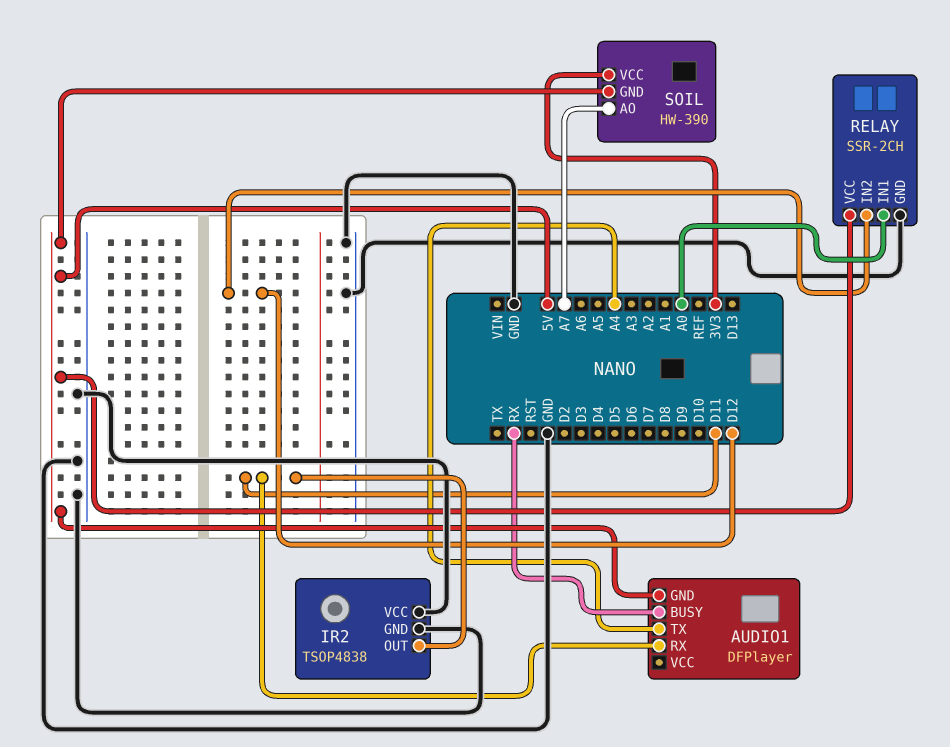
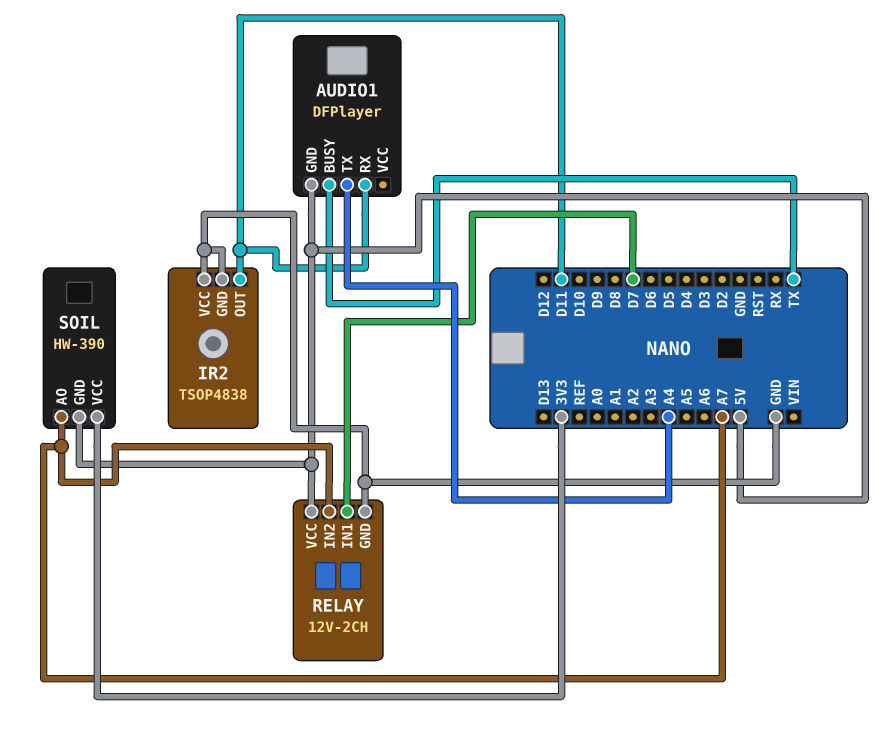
AUDIO1 pin BUSY: RX -> TX
RELAY: SSR-2CH -> 12V-2CH
RELAY pin IN1: A0 -> D7
RELAY pin IN2: D12 -> A7

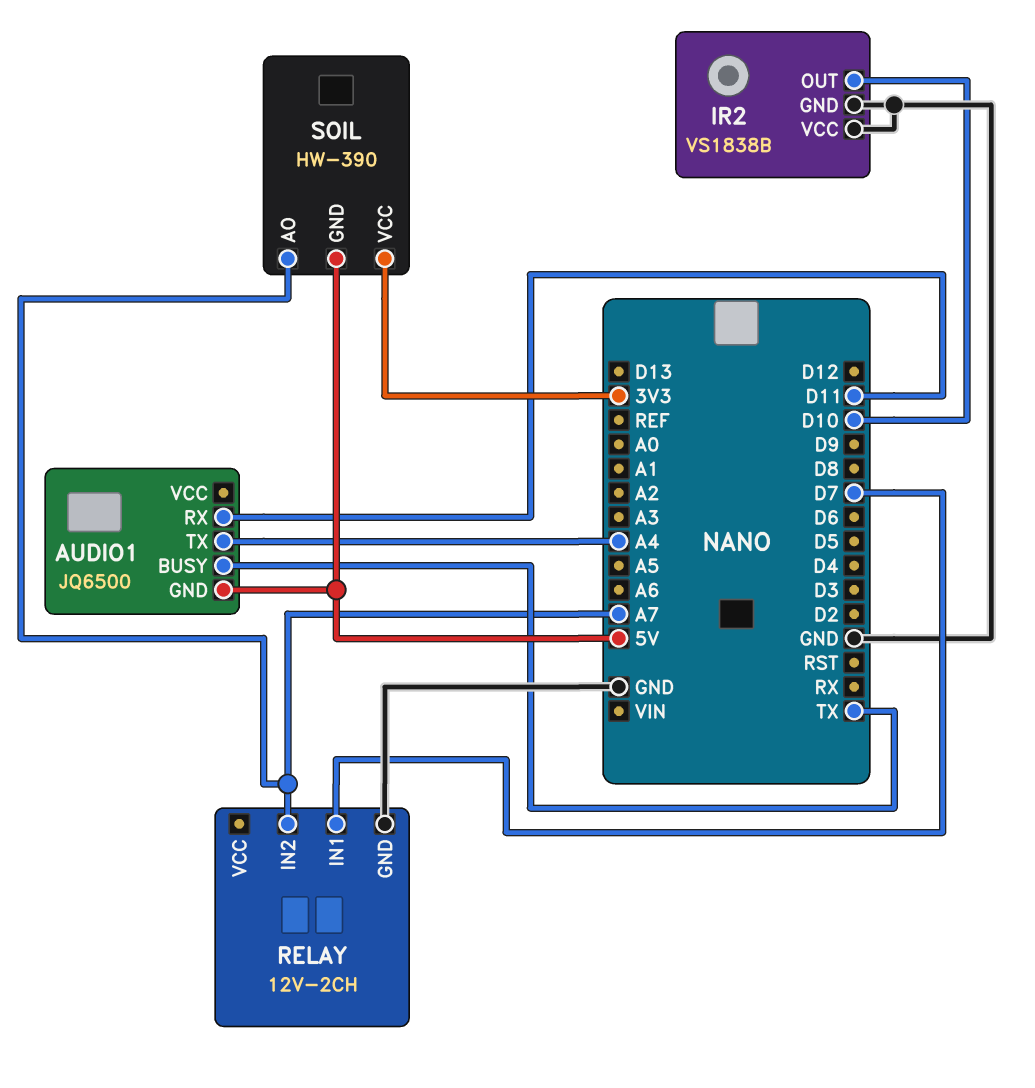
AUDIO1: DFPlayer -> JQ6500
IR2: TSOP4838 -> VS1838B
IR2 pin OUT: D11 -> D10
RELAY pin VCC: 5V -> none

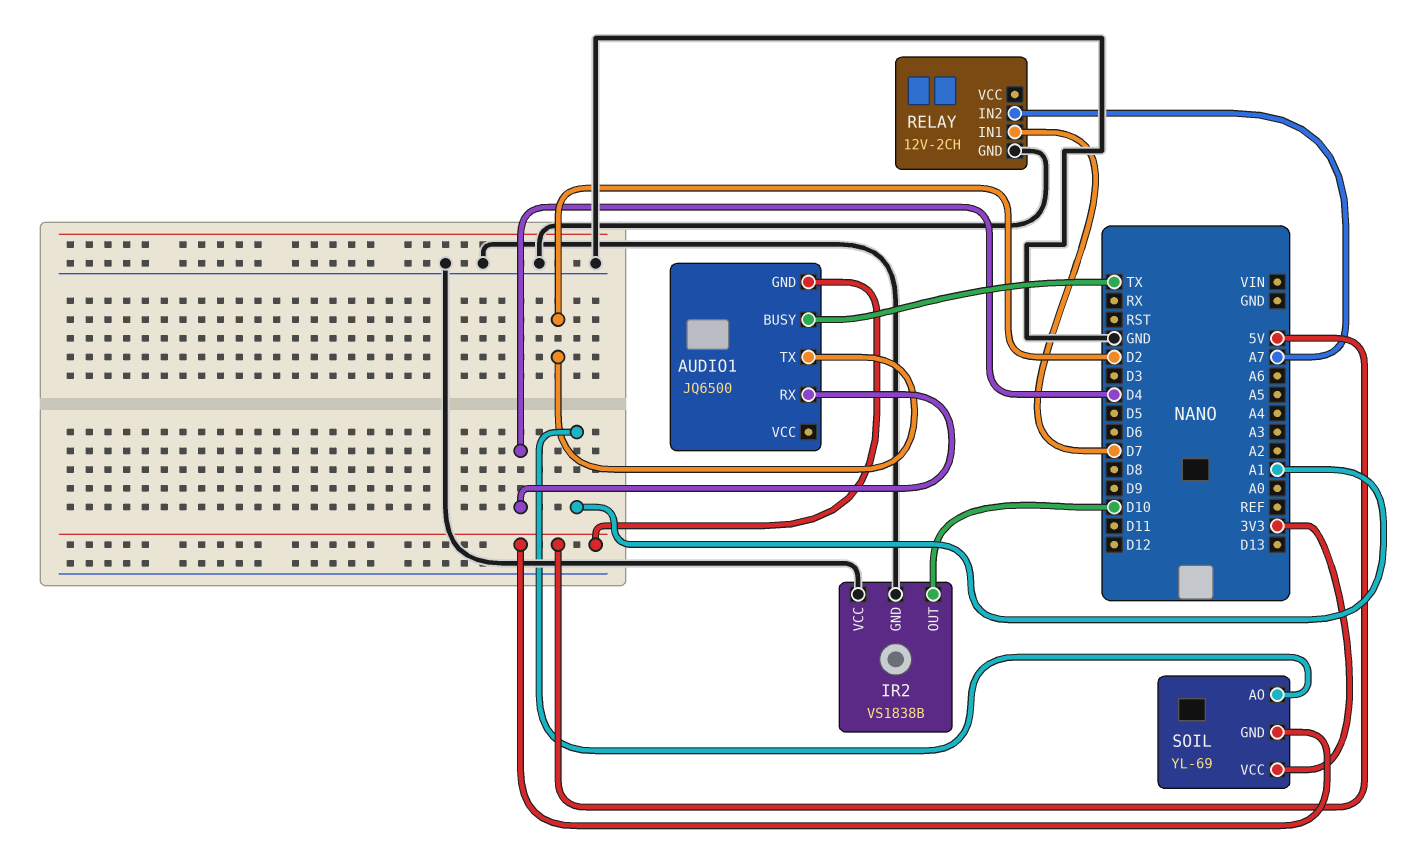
AUDIO1 pin RX: D11 -> D4
AUDIO1 pin TX: A4 -> D2
SOIL: HW-390 -> YL-69
SOIL pin AO: A7 -> A1

